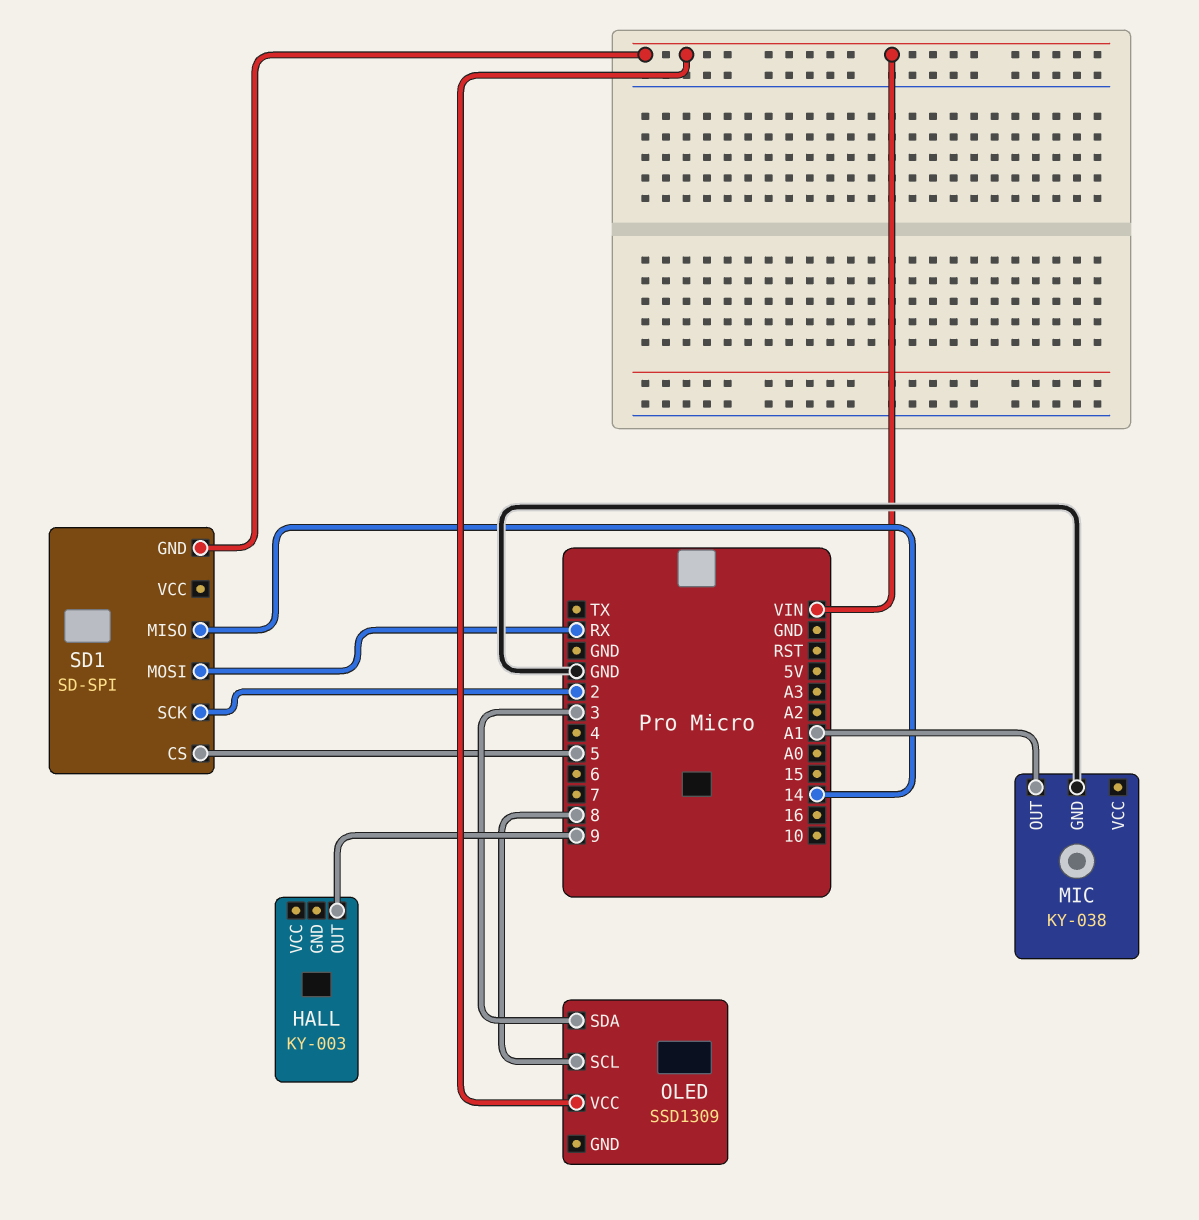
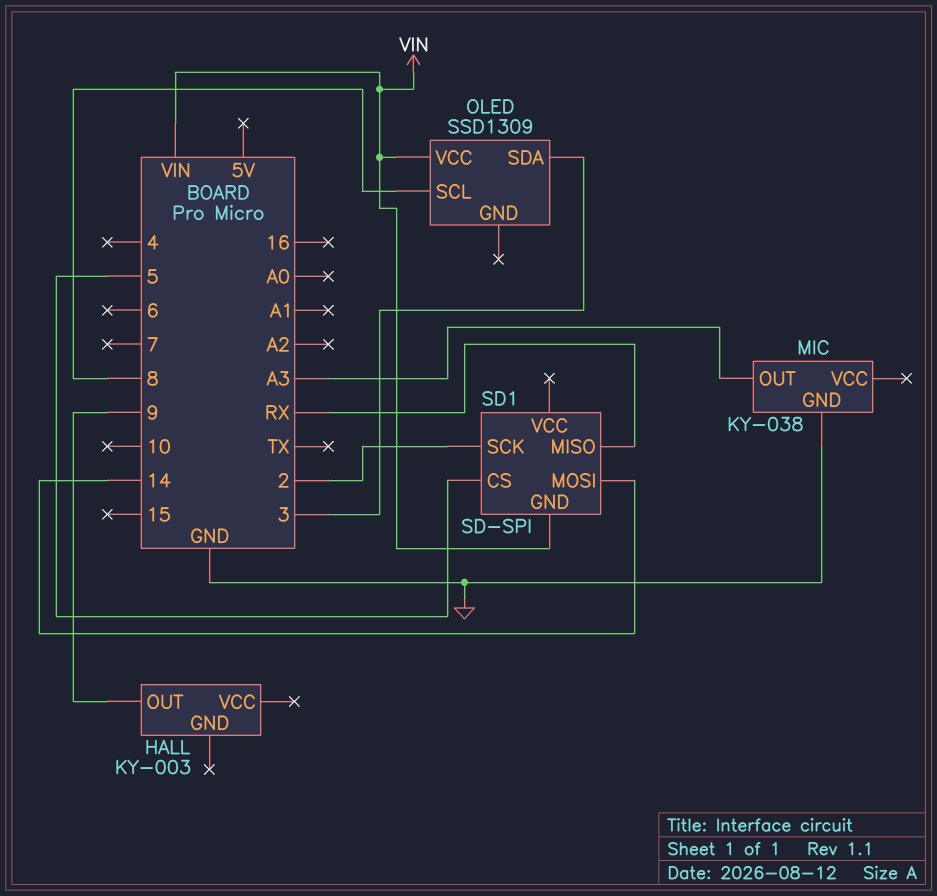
MIC pin OUT: A1 -> A3
SD1 pin MISO: 14 -> RX
SD1 pin MOSI: RX -> 14

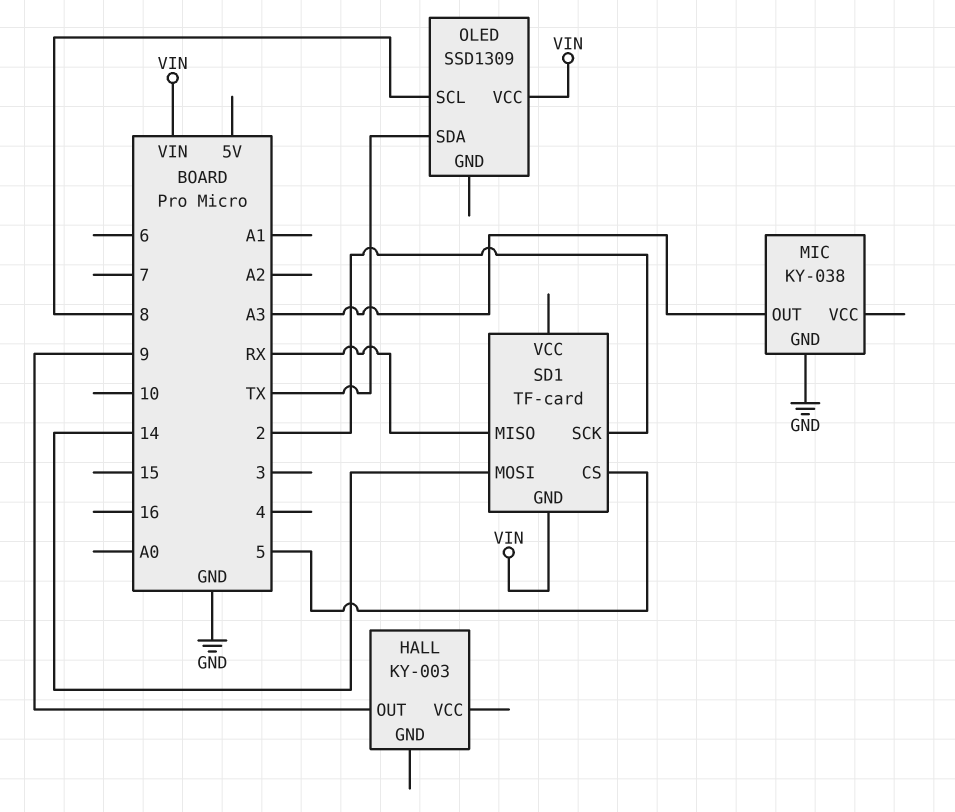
OLED pin SDA: 3 -> TX
SD1: SD-SPI -> TF-card

